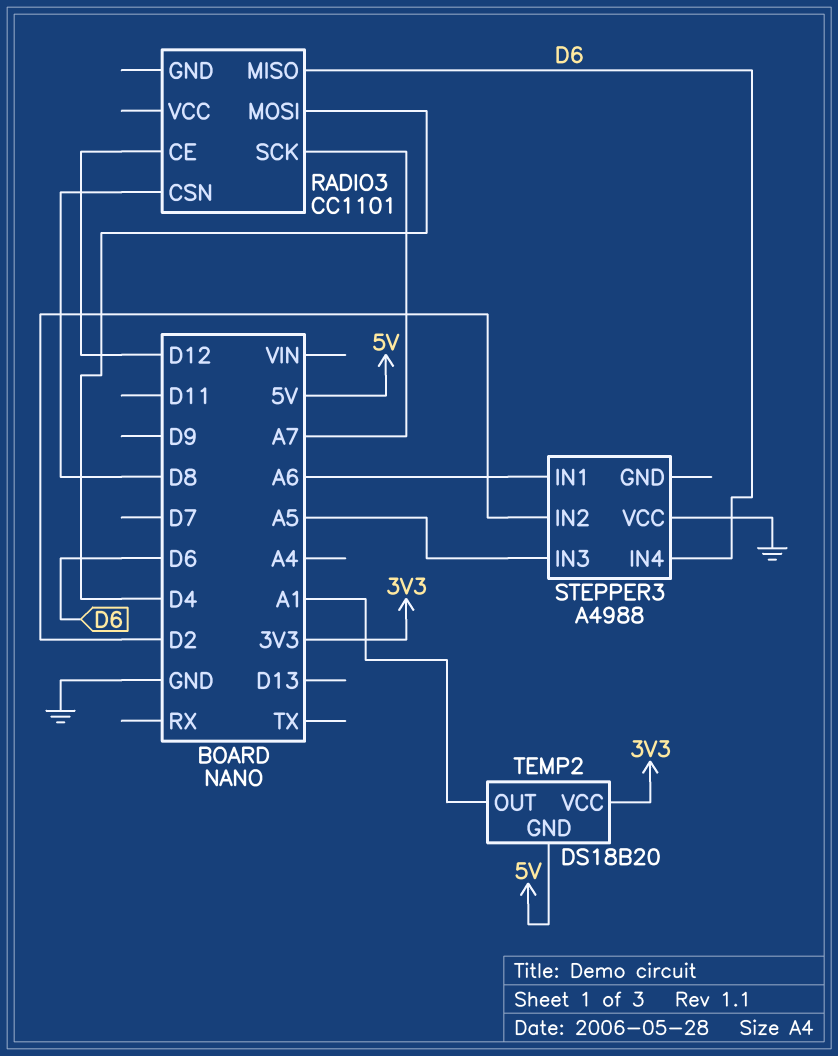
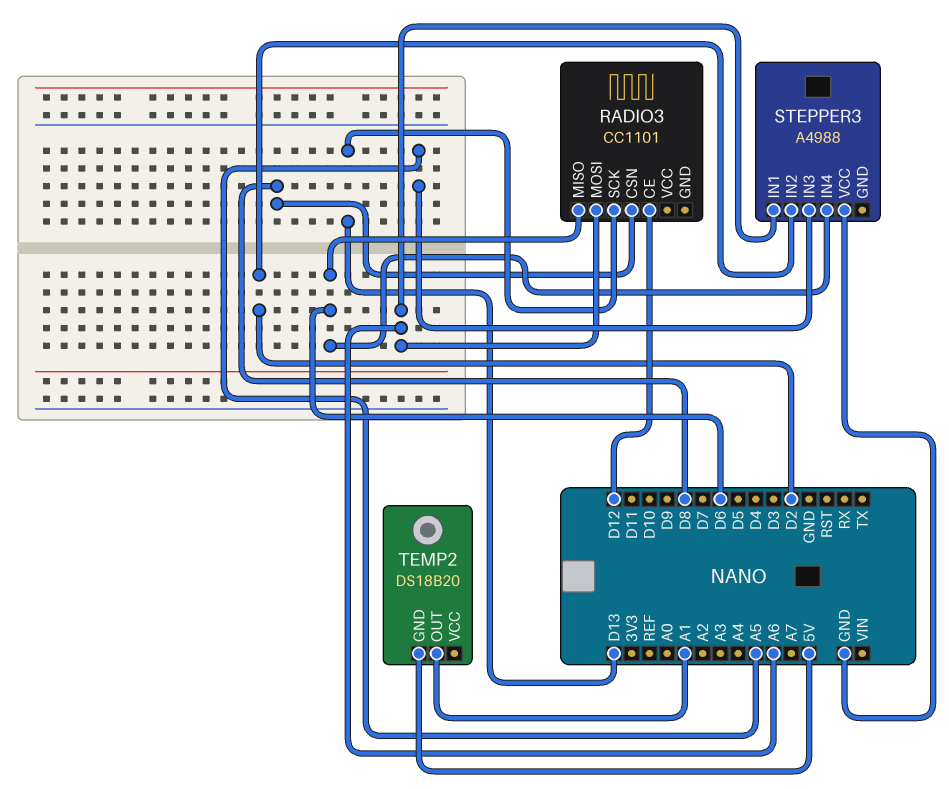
RADIO3 pin MOSI: D4 -> A6
RADIO3 pin SCK: A7 -> D13
TEMP2 pin VCC: 3V3 -> none

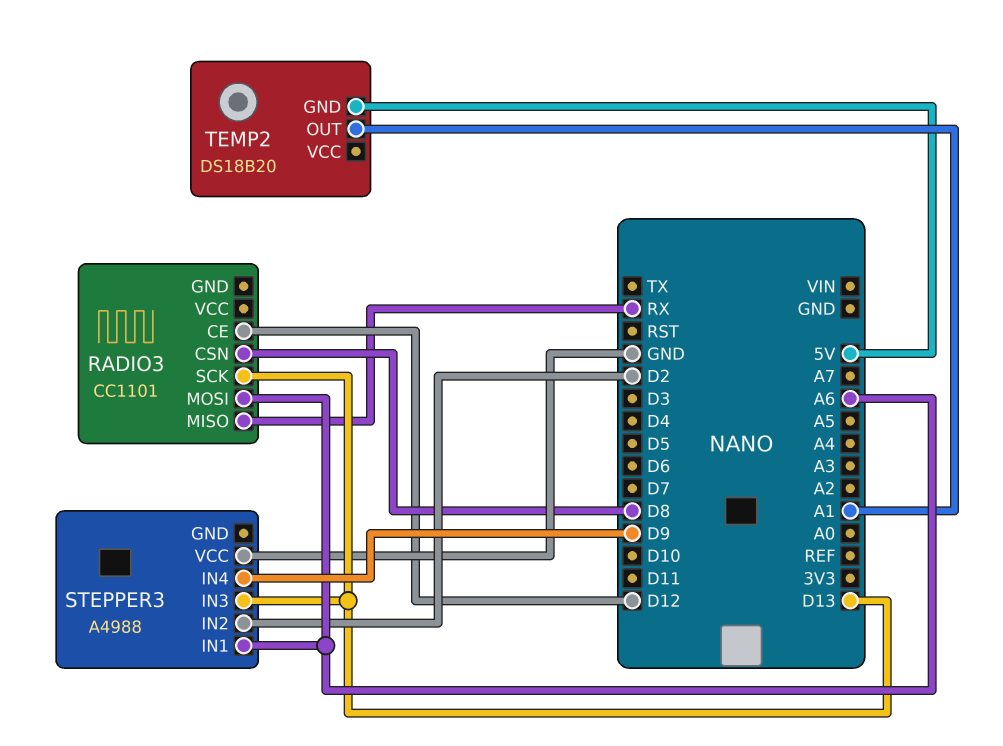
RADIO3 pin MISO: D6 -> RX
STEPPER3 pin IN3: A5 -> D13
STEPPER3 pin IN4: D6 -> D9

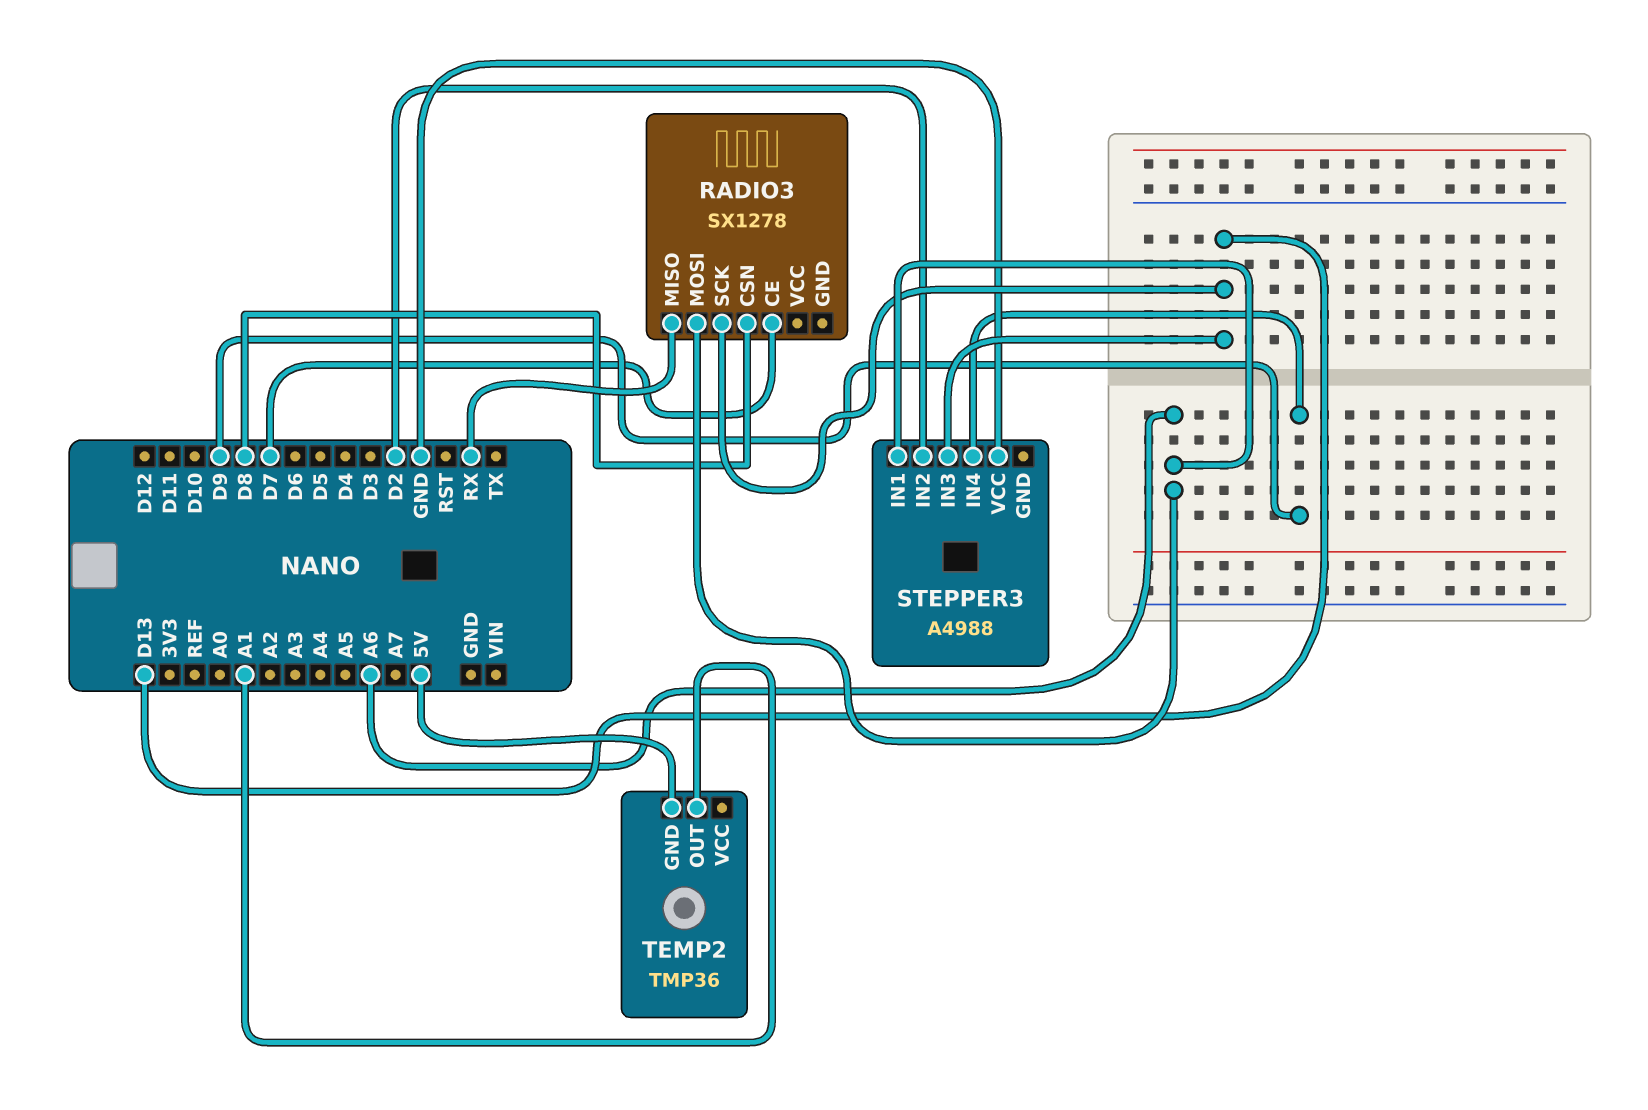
RADIO3: CC1101 -> SX1278
RADIO3 pin CE: D12 -> D7
TEMP2: DS18B20 -> TMP36

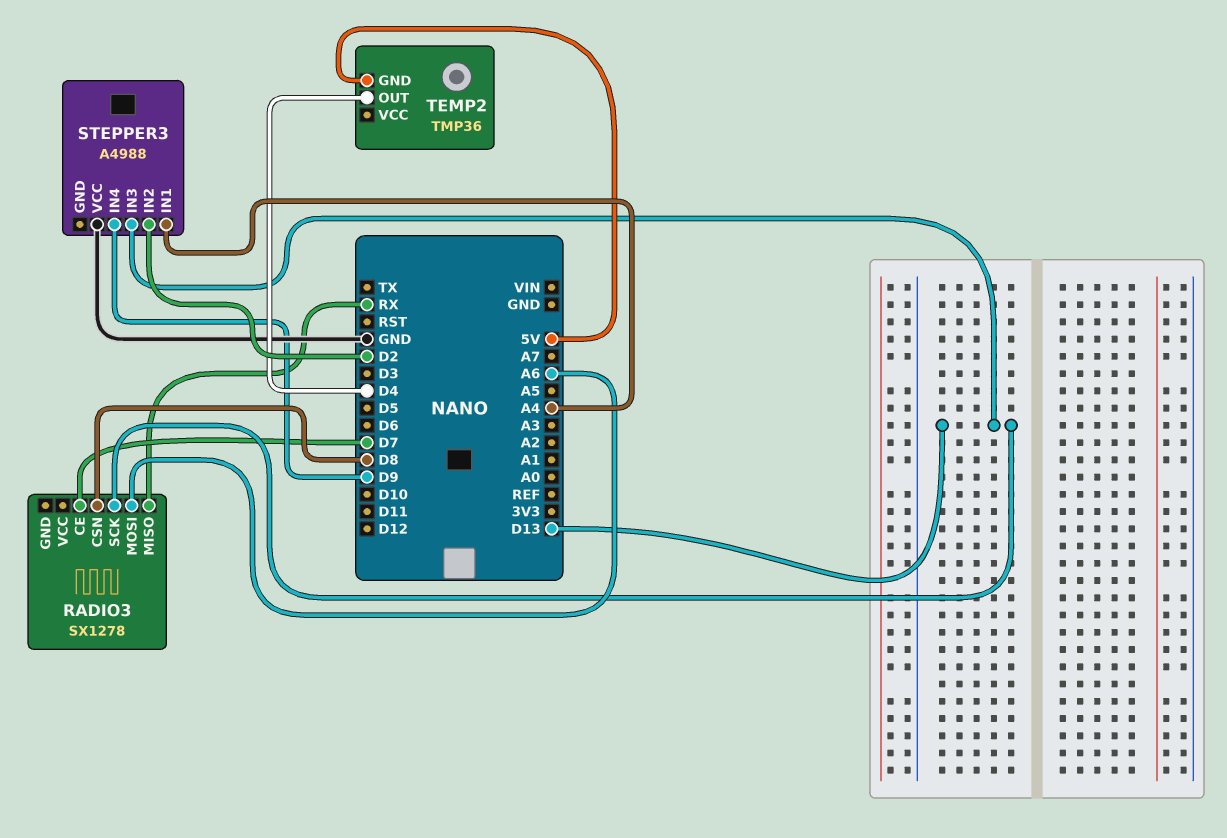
STEPPER3 pin IN1: A6 -> A4
TEMP2 pin OUT: A1 -> D4

